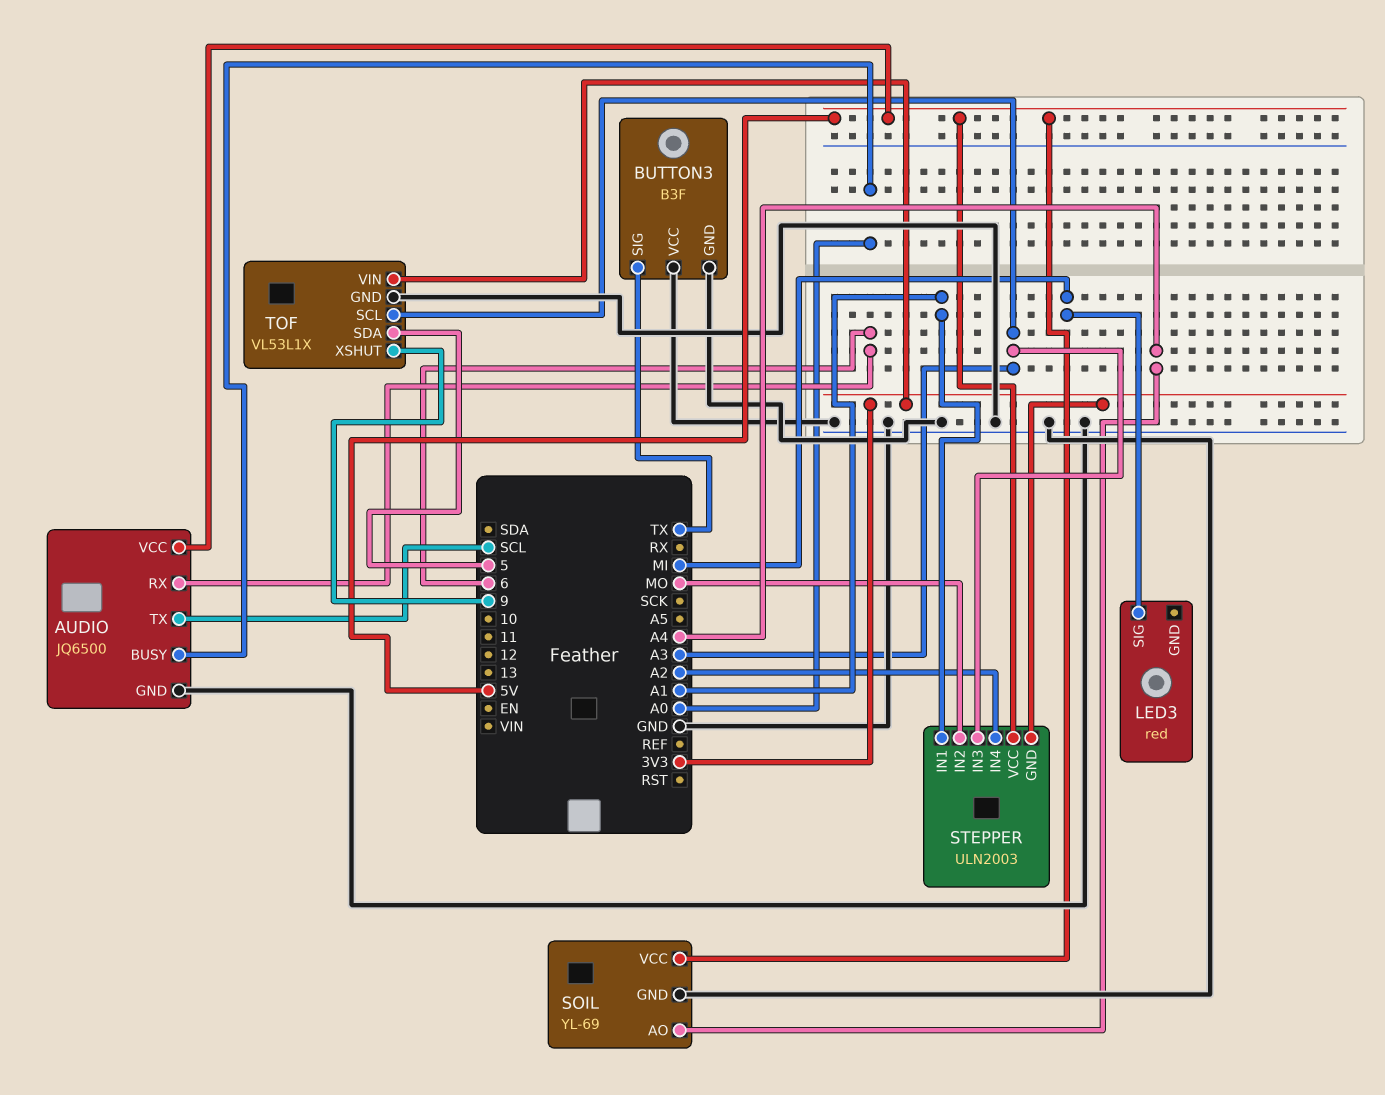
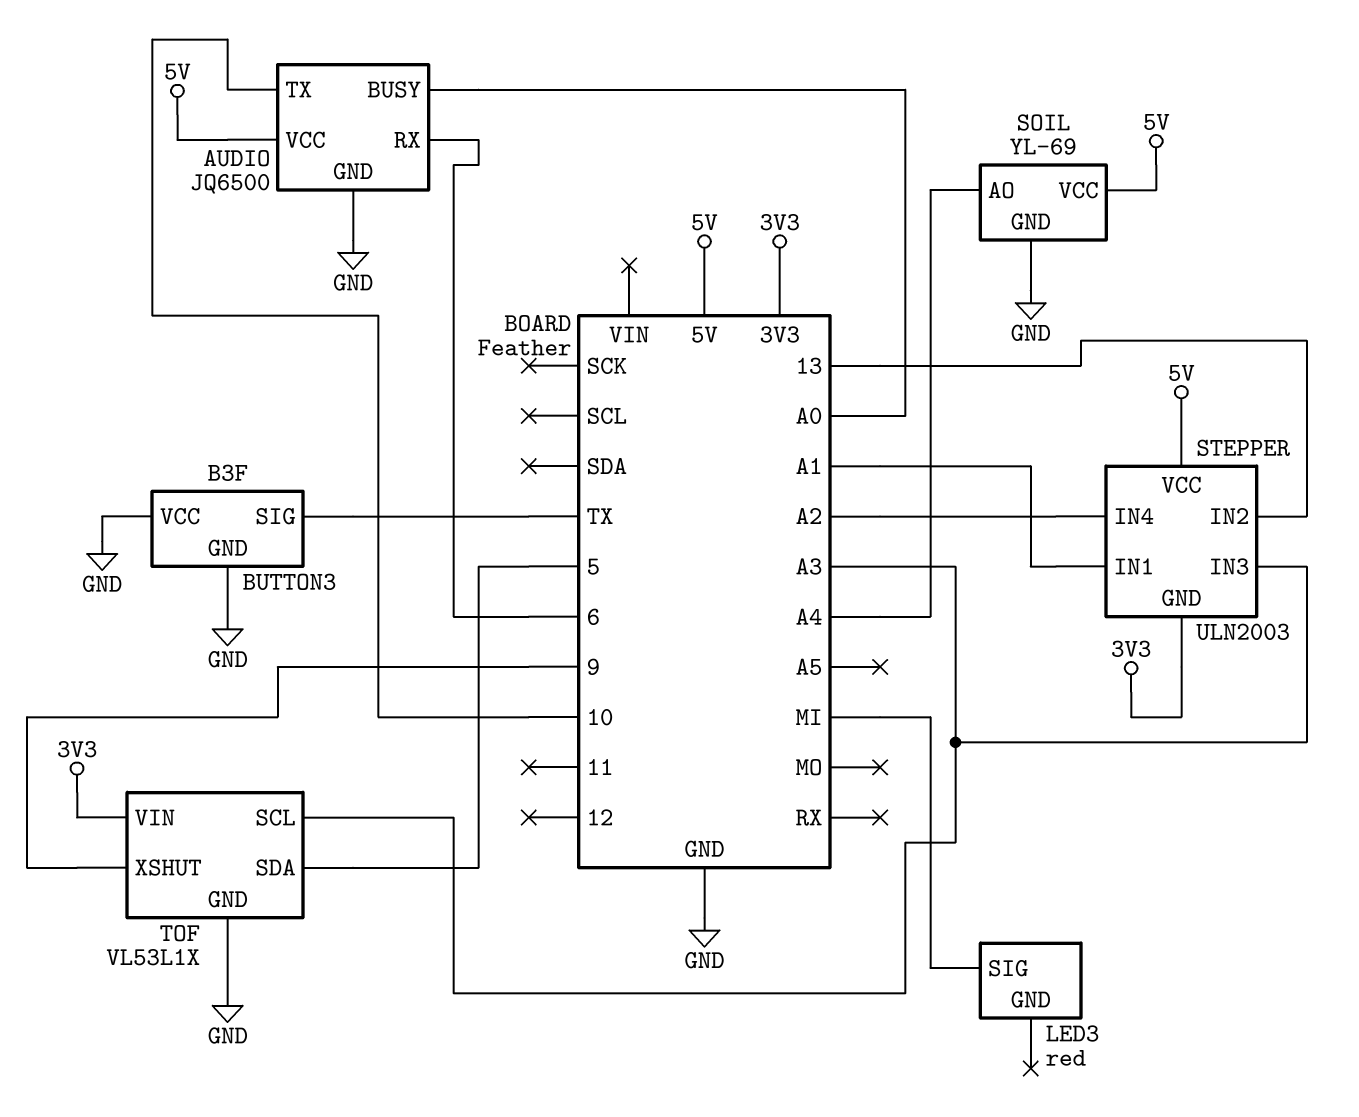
AUDIO pin TX: SCL -> 10
STEPPER pin IN2: MO -> 13

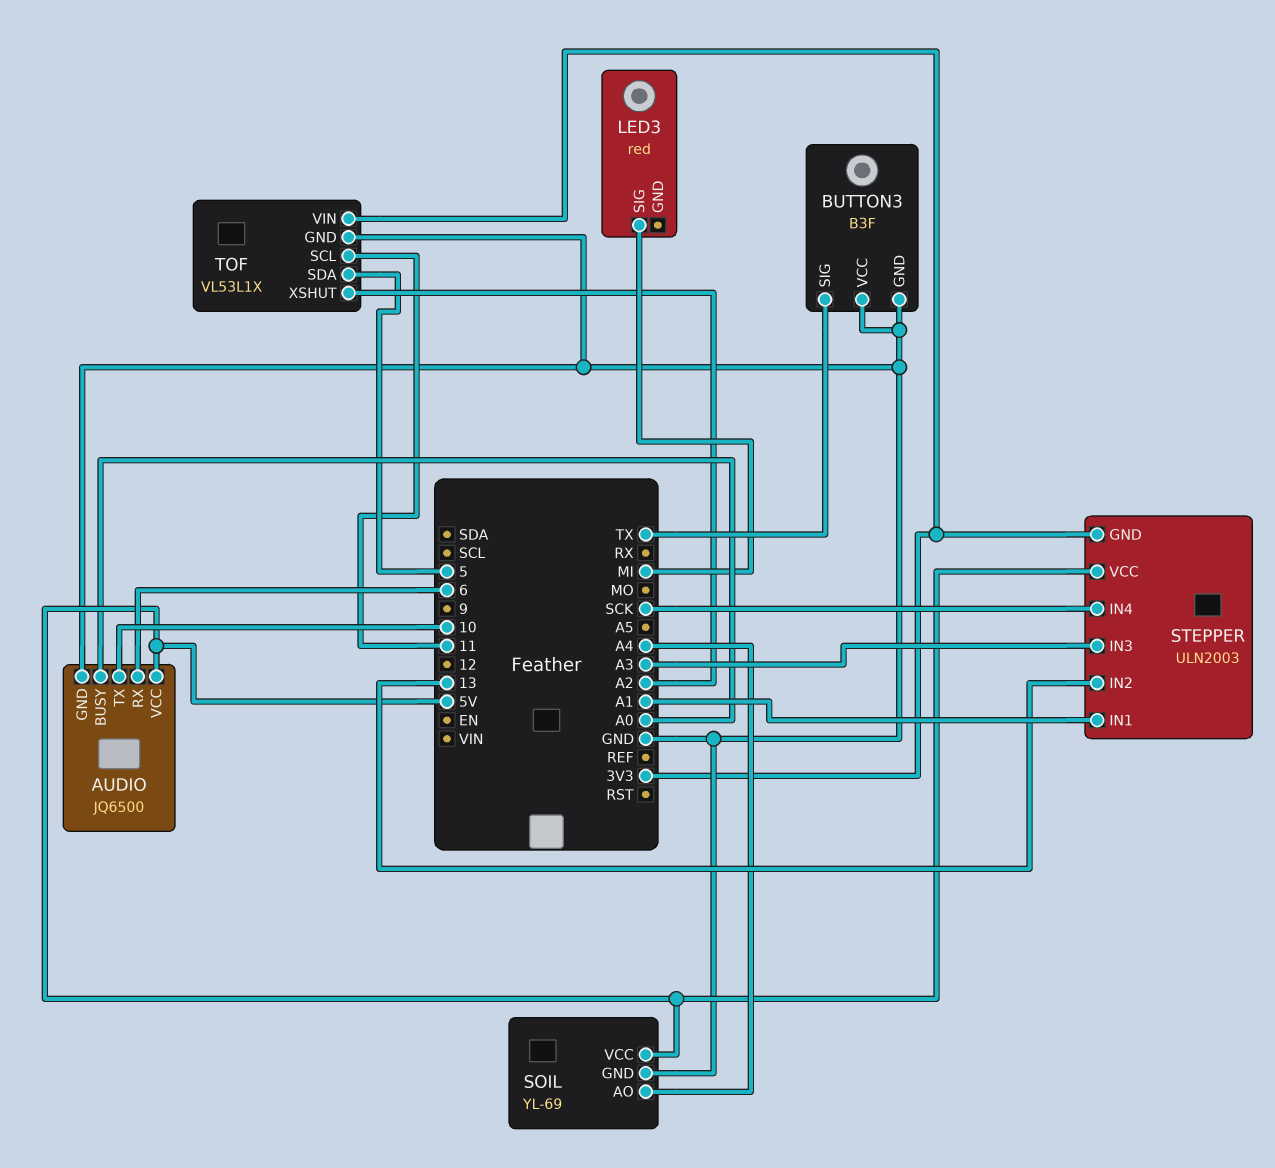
STEPPER pin IN4: A2 -> SCK
TOF pin SCL: A3 -> 11
TOF pin XSHUT: 9 -> A2

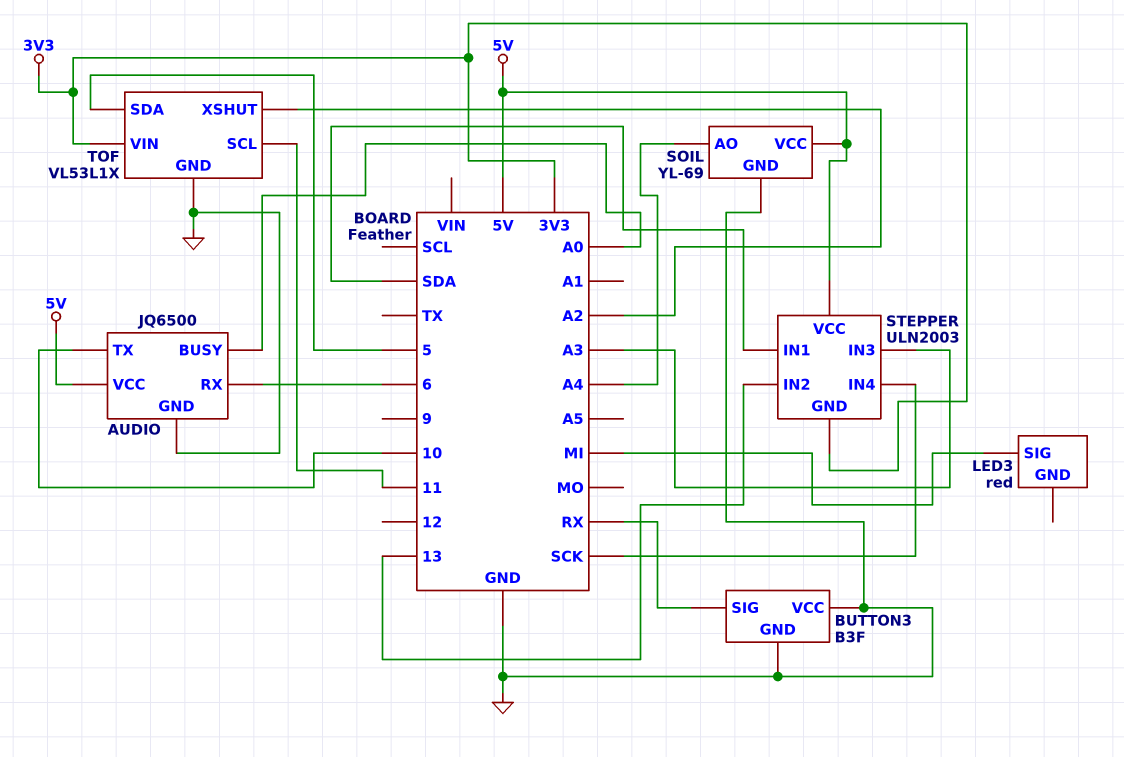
BUTTON3 pin SIG: TX -> RX
STEPPER pin IN1: A1 -> SDA

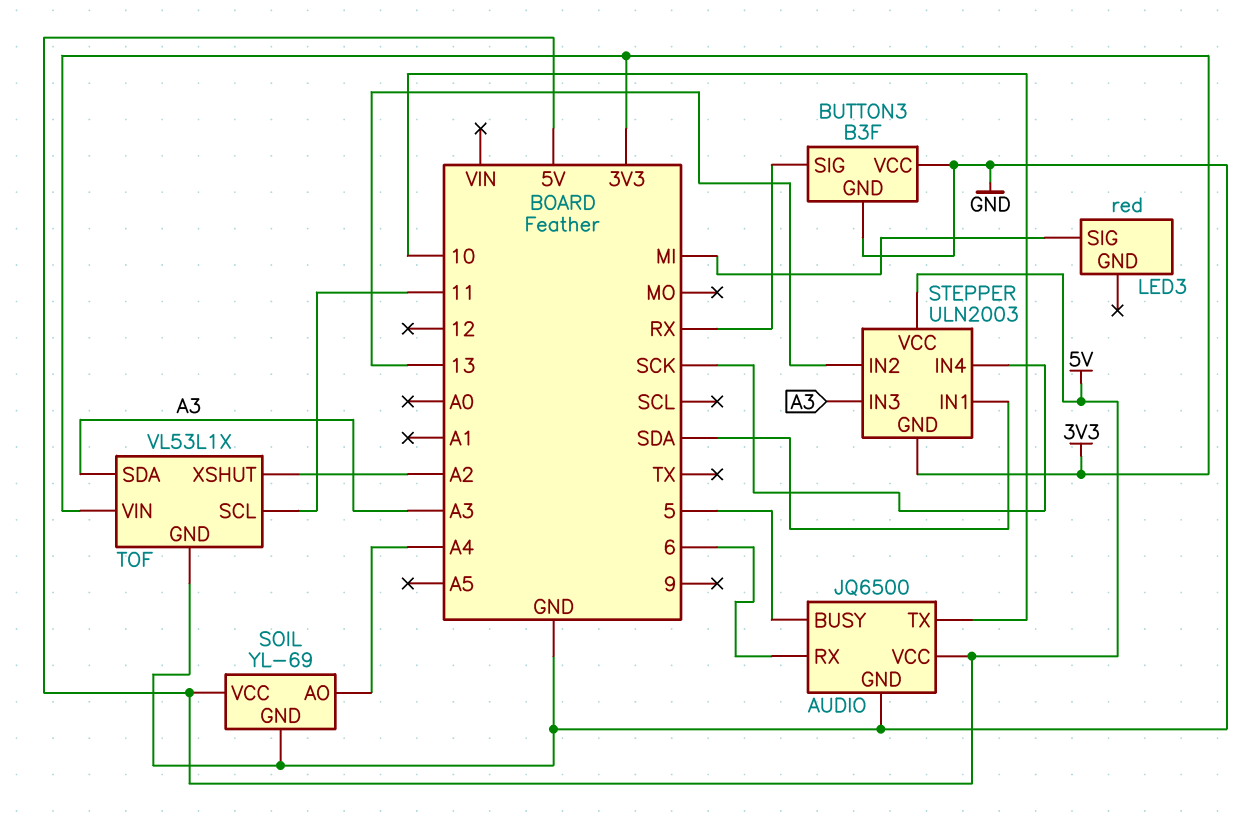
AUDIO pin BUSY: A0 -> 5
TOF pin SDA: 5 -> A3

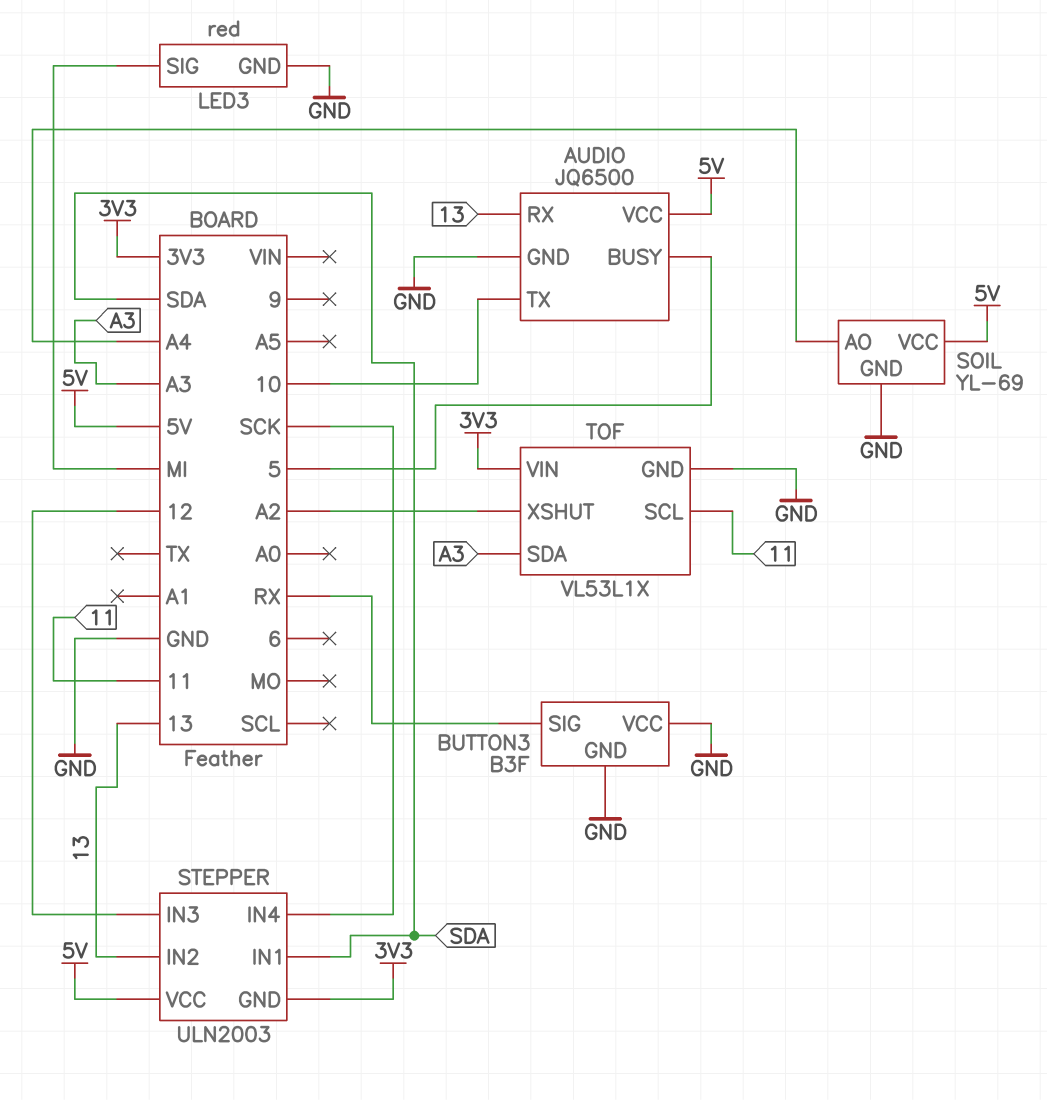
AUDIO pin RX: 6 -> 13
LED3 pin GND: none -> GND
STEPPER pin IN3: A3 -> 12

